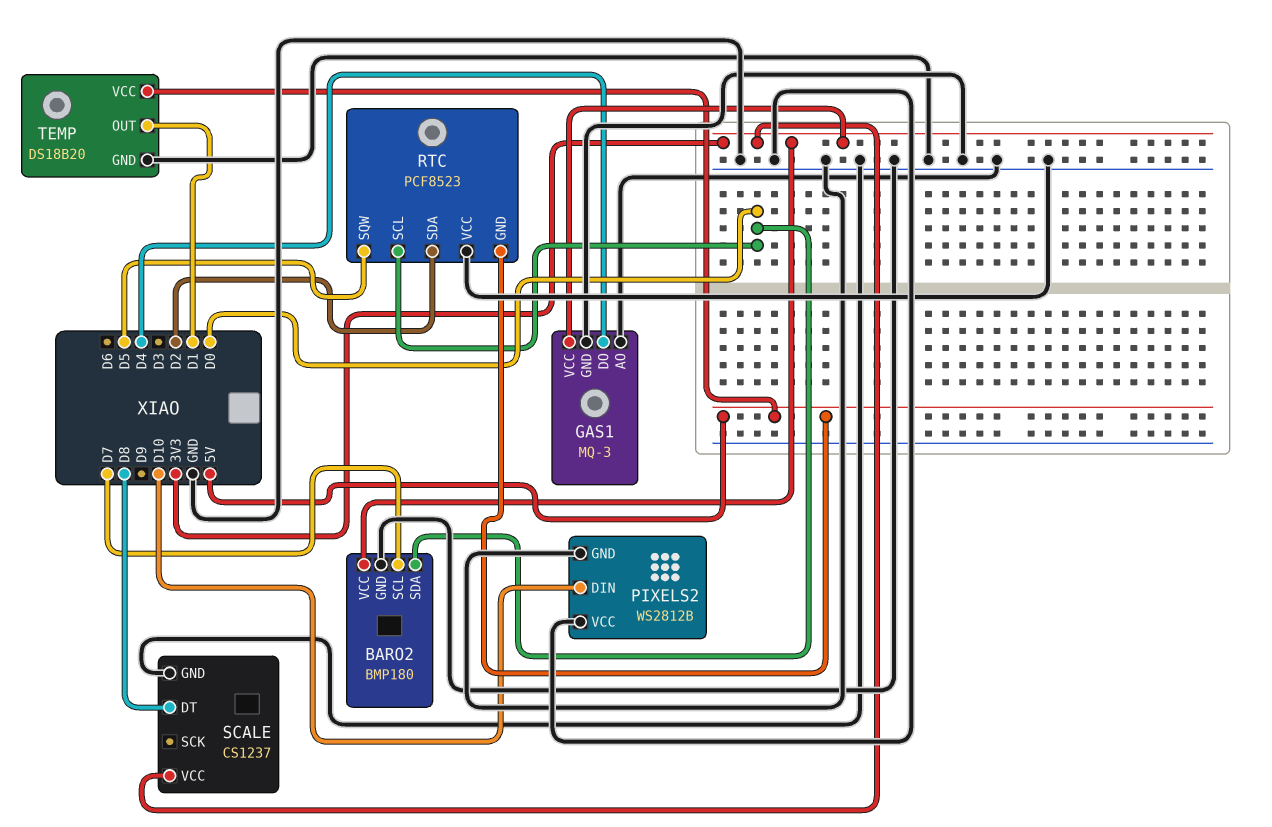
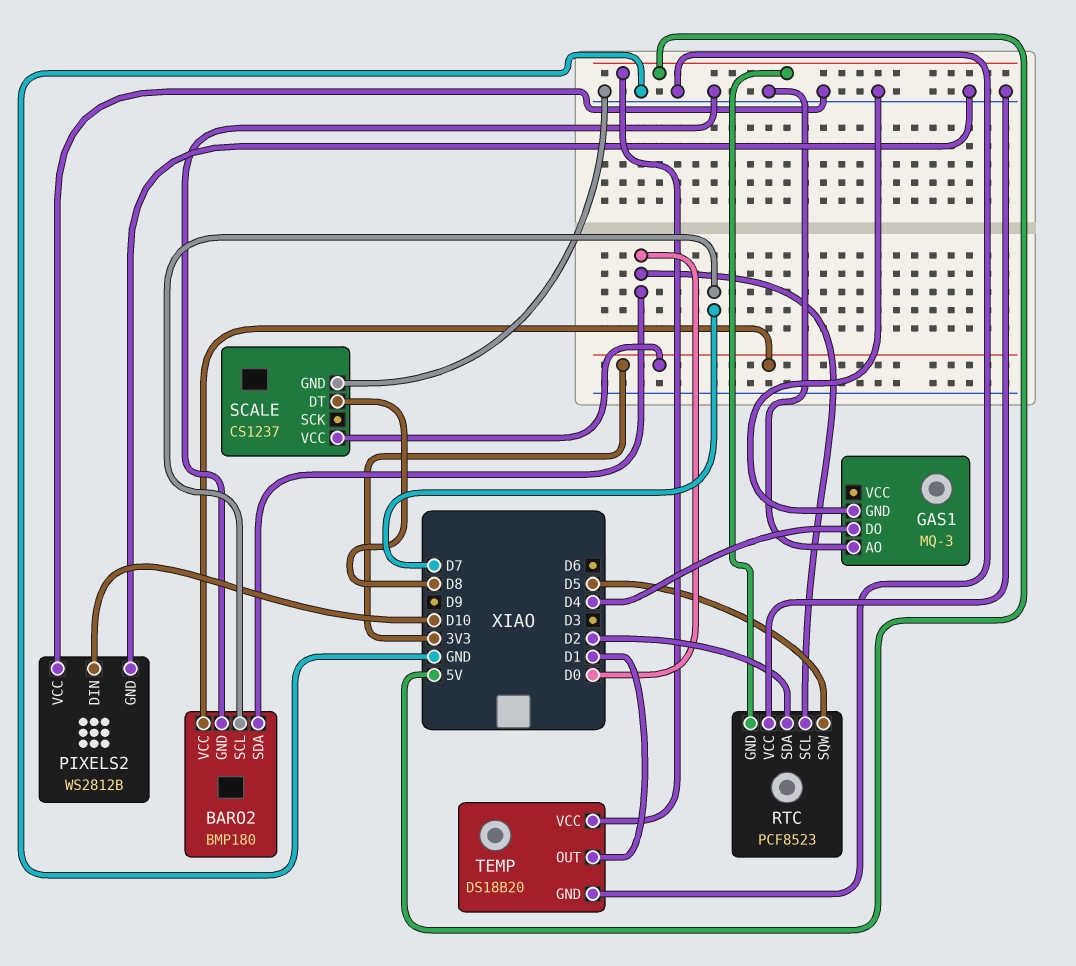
GAS1 pin VCC: 3V3 -> none

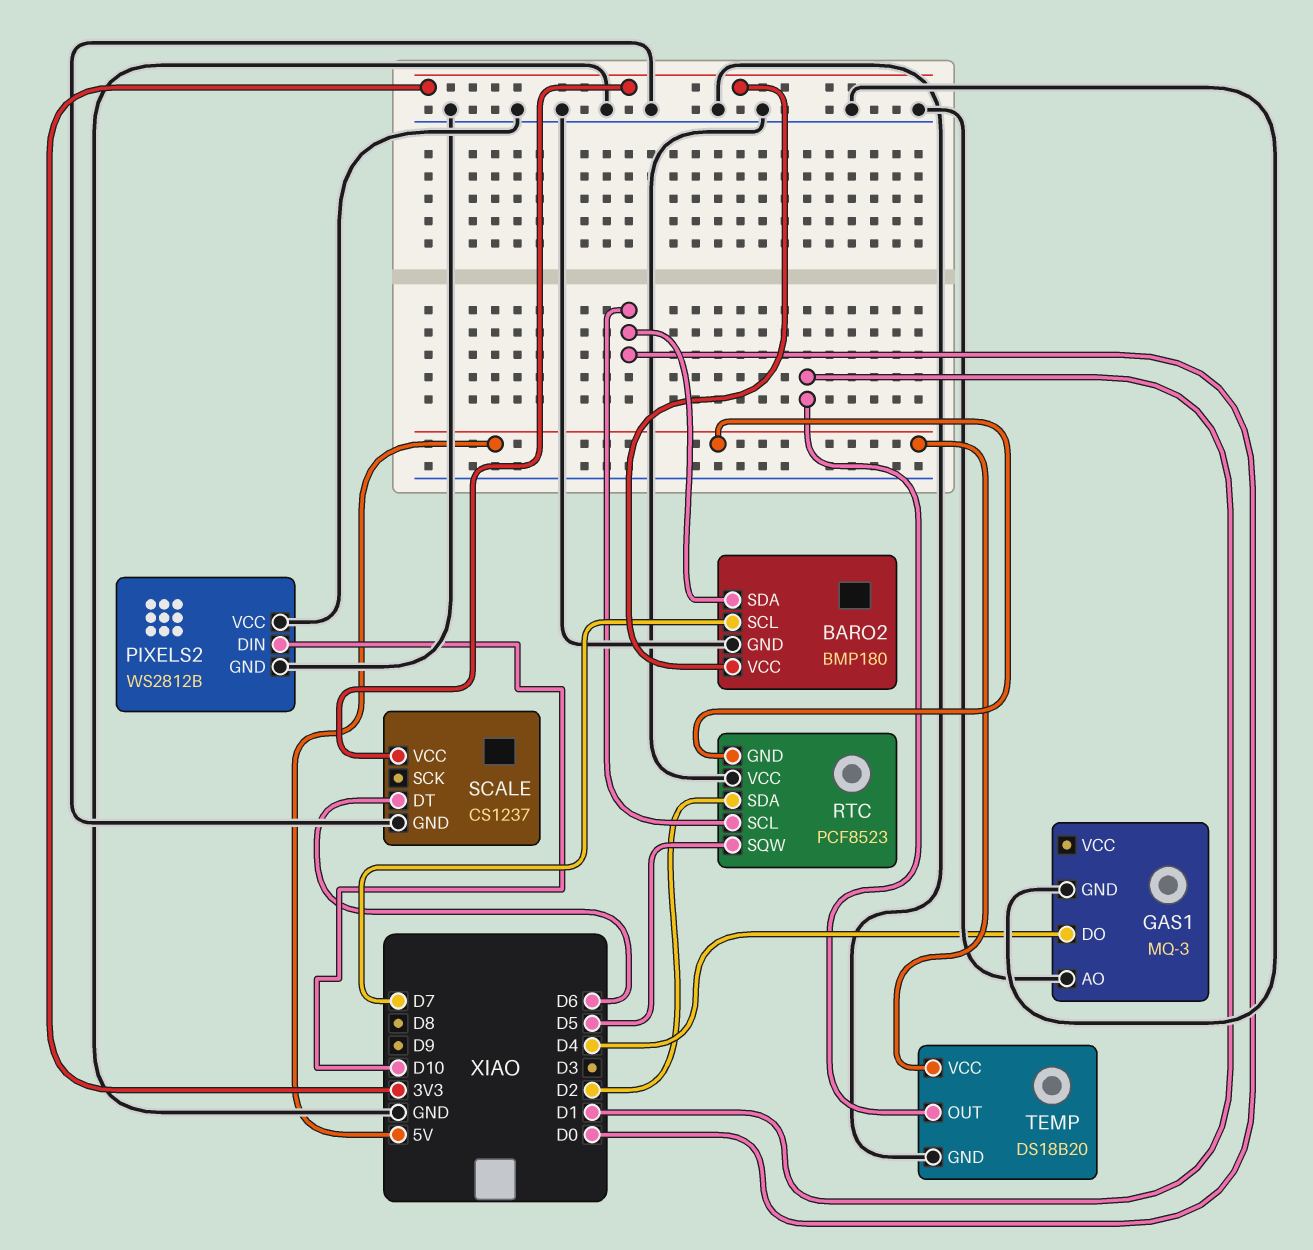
SCALE pin DT: D8 -> D6

